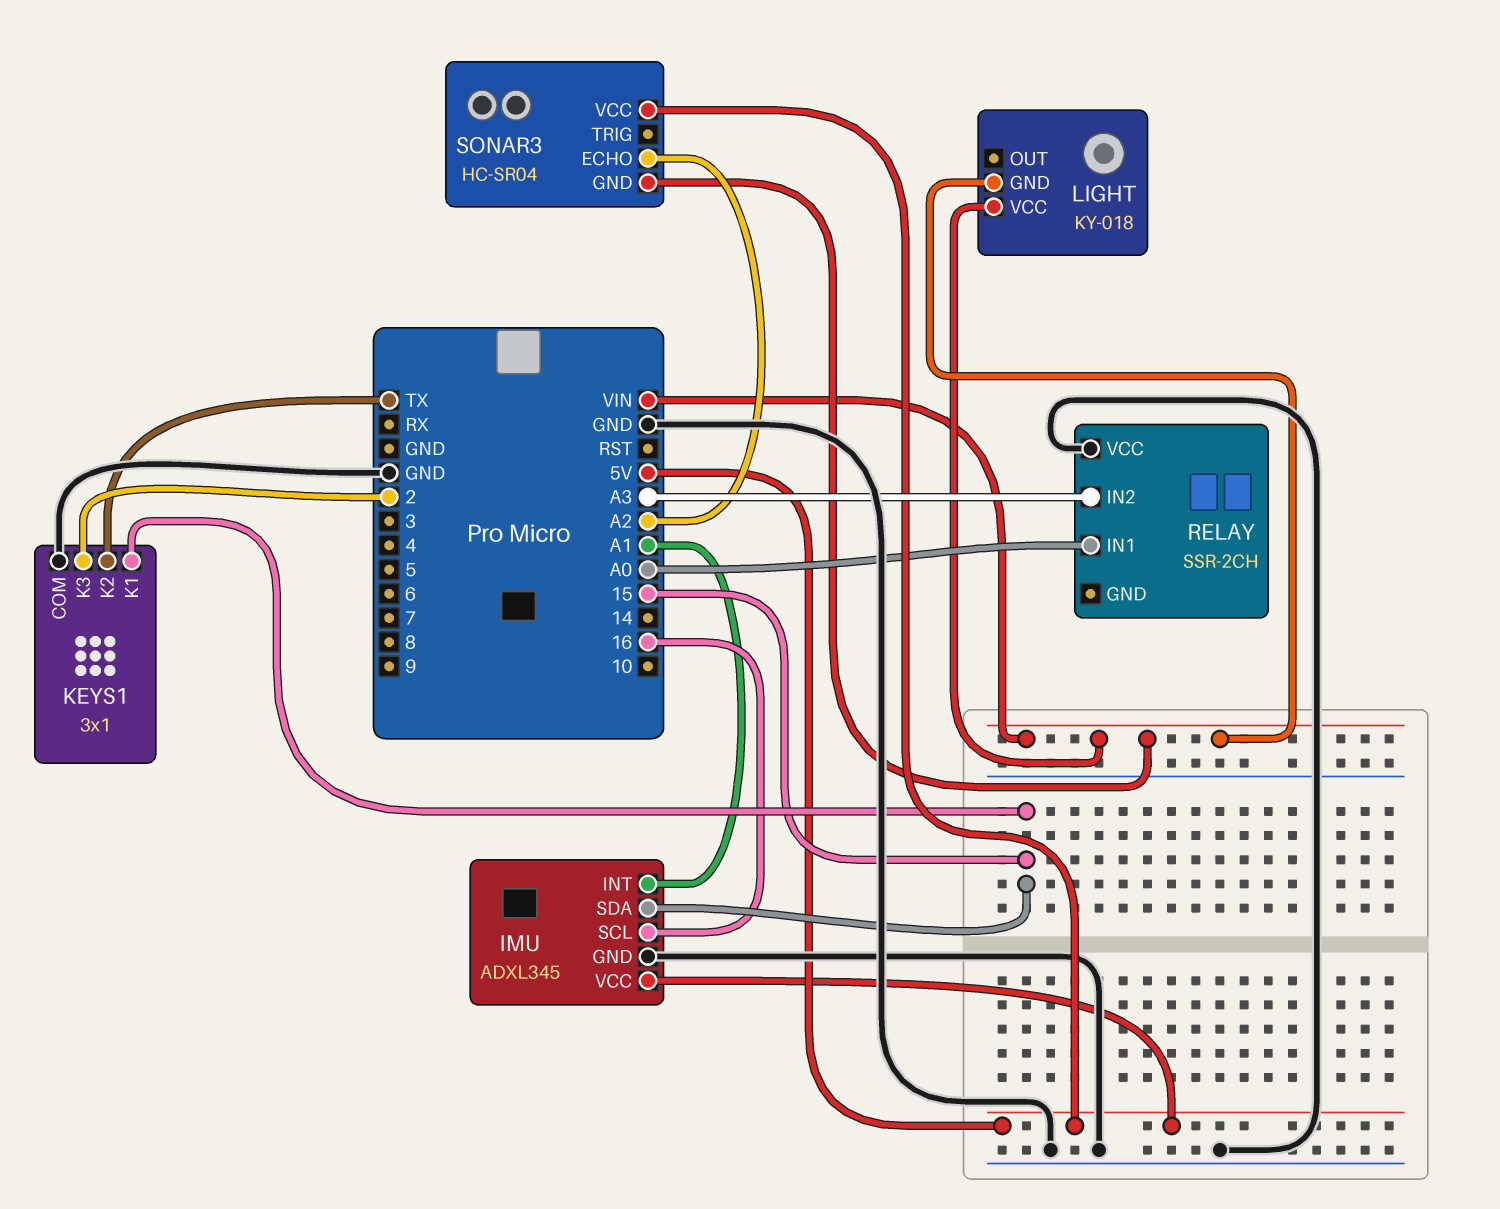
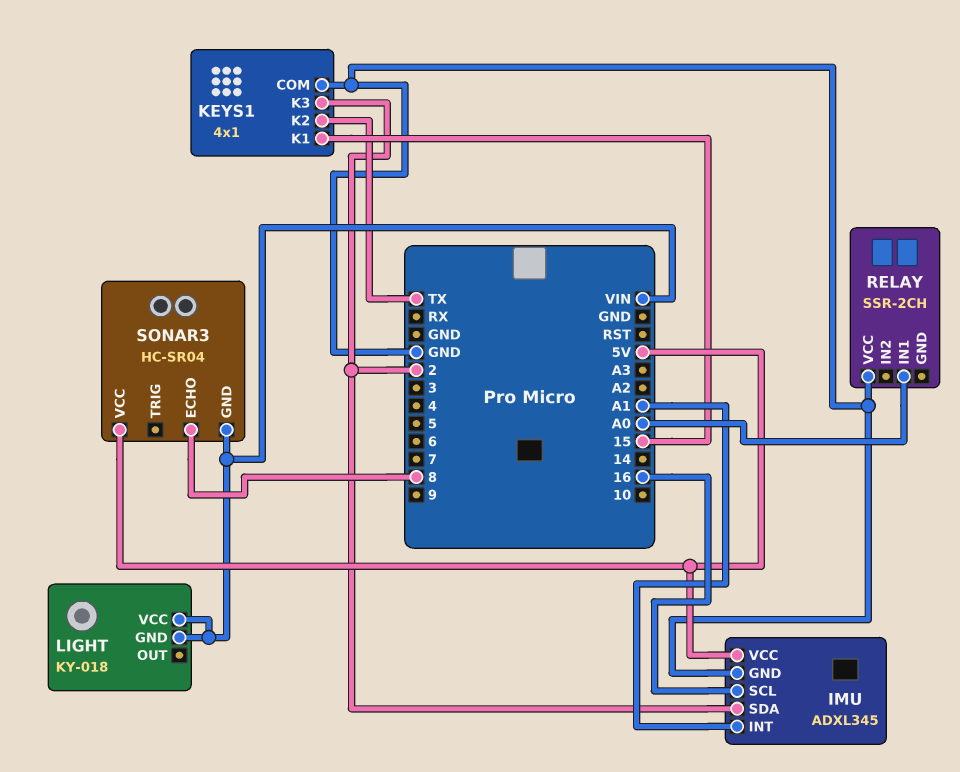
IMU pin SDA: 15 -> 2
KEYS1: 3x1 -> 4x1
RELAY pin IN2: A3 -> none
SONAR3 pin ECHO: A2 -> 8

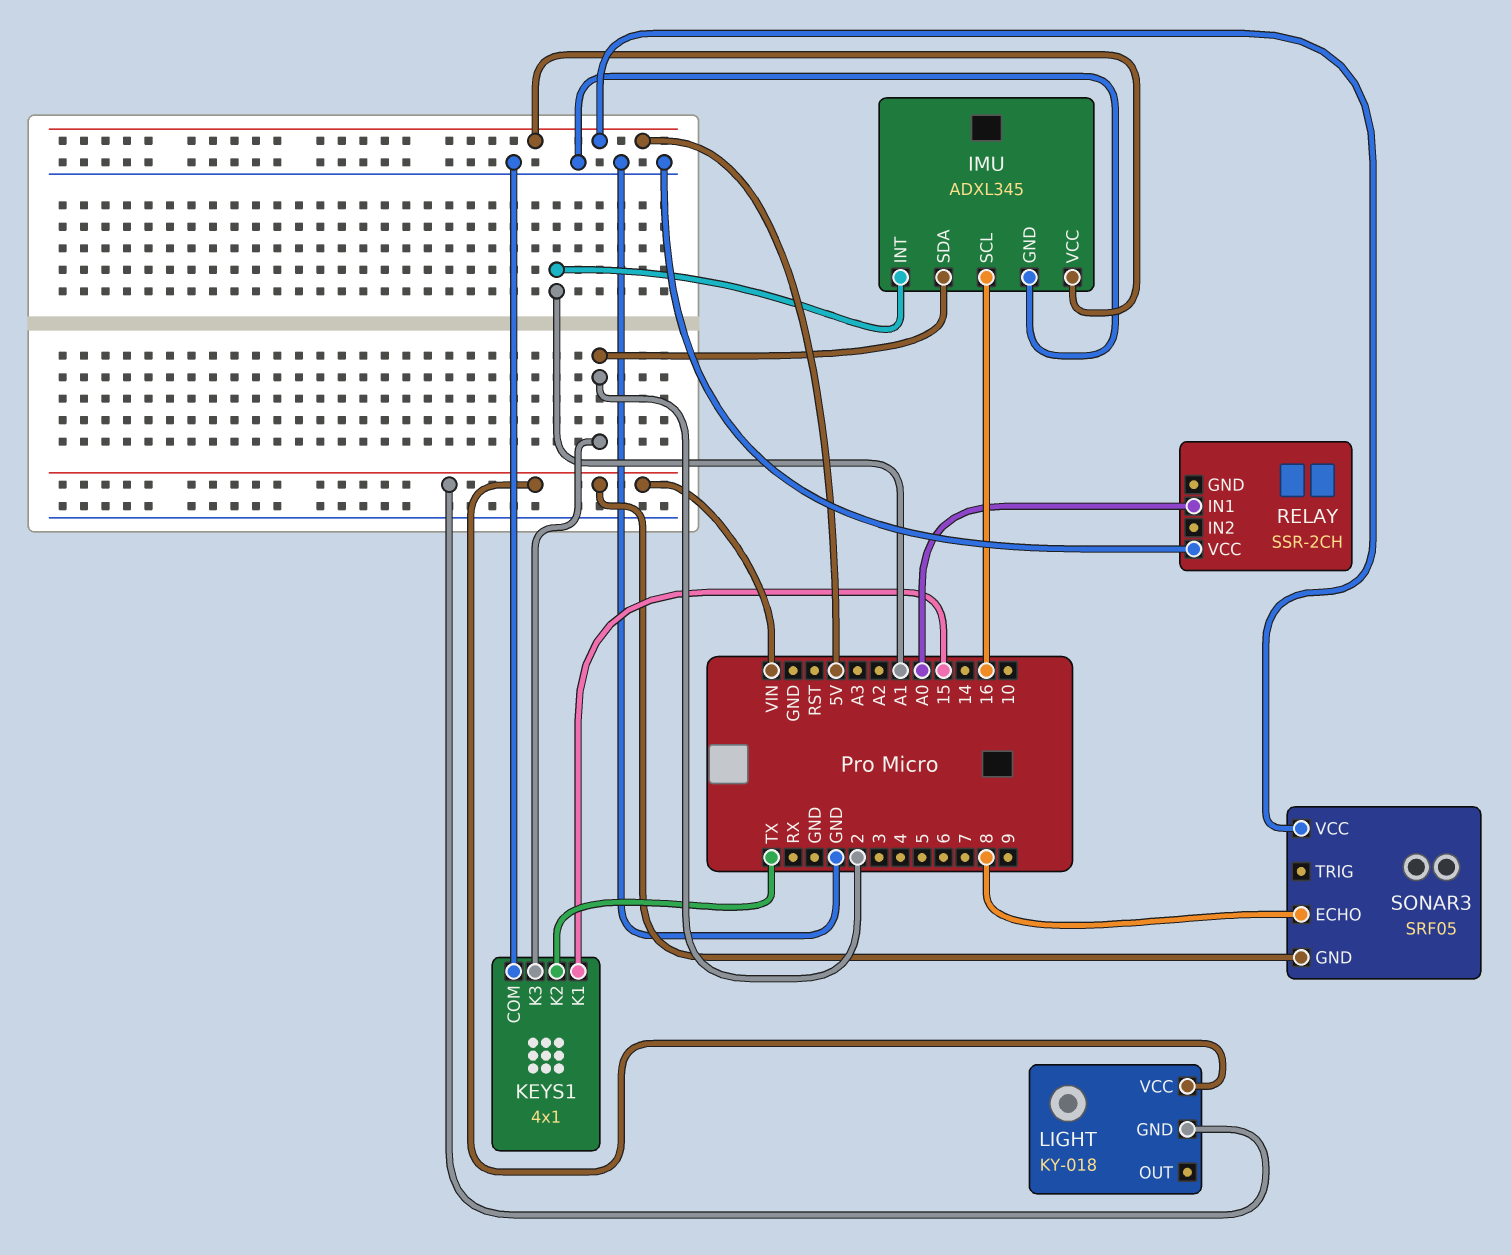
SONAR3: HC-SR04 -> SRF05

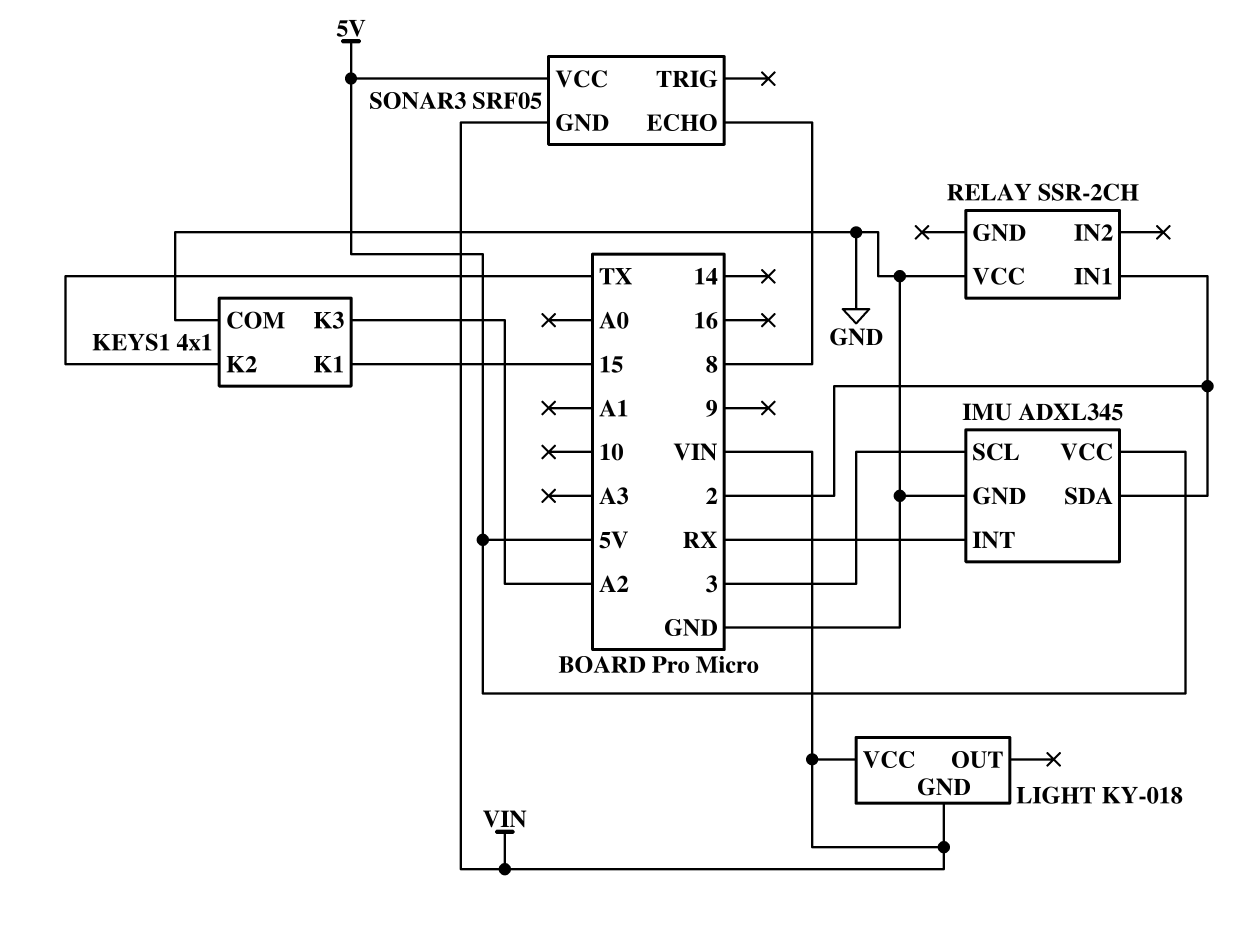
IMU pin INT: A1 -> RX
IMU pin SCL: 16 -> 3
KEYS1 pin K3: 2 -> A2
RELAY pin IN1: A0 -> 2

